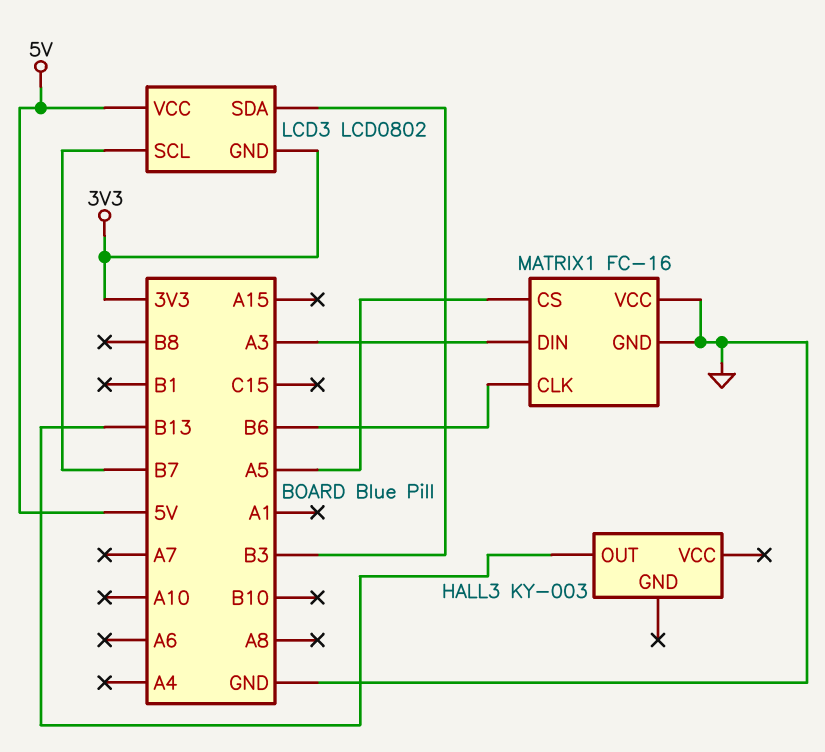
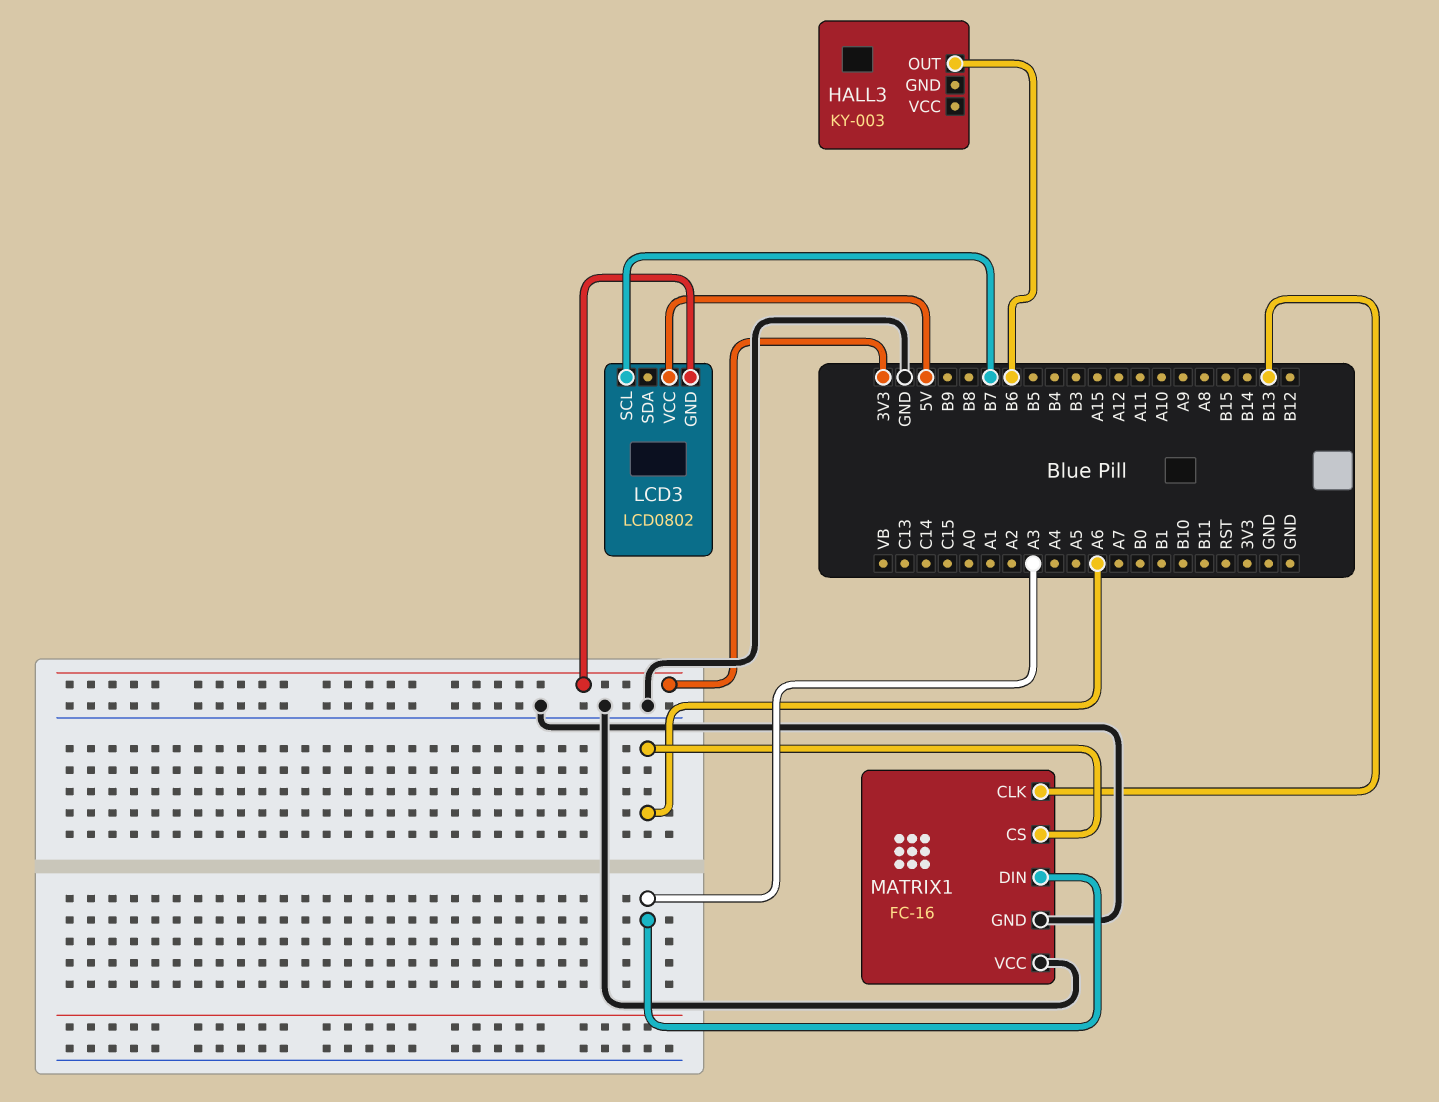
HALL3 pin OUT: B13 -> B6
LCD3 pin SDA: B3 -> none
MATRIX1 pin CLK: B6 -> B13
MATRIX1 pin CS: A5 -> A6

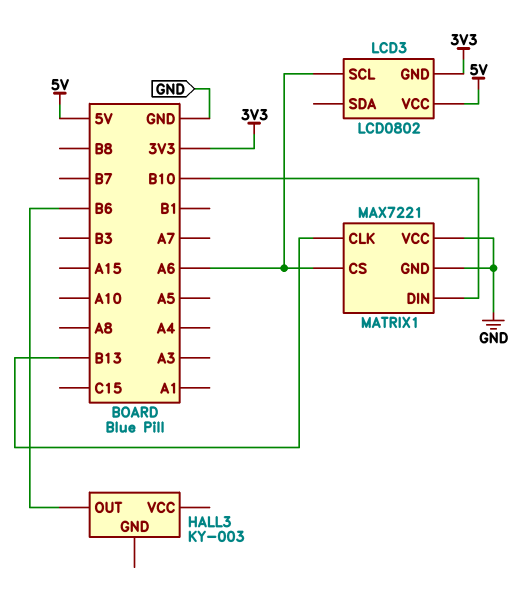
LCD3 pin SCL: B7 -> A6
MATRIX1: FC-16 -> MAX7221
MATRIX1 pin DIN: A3 -> B10

